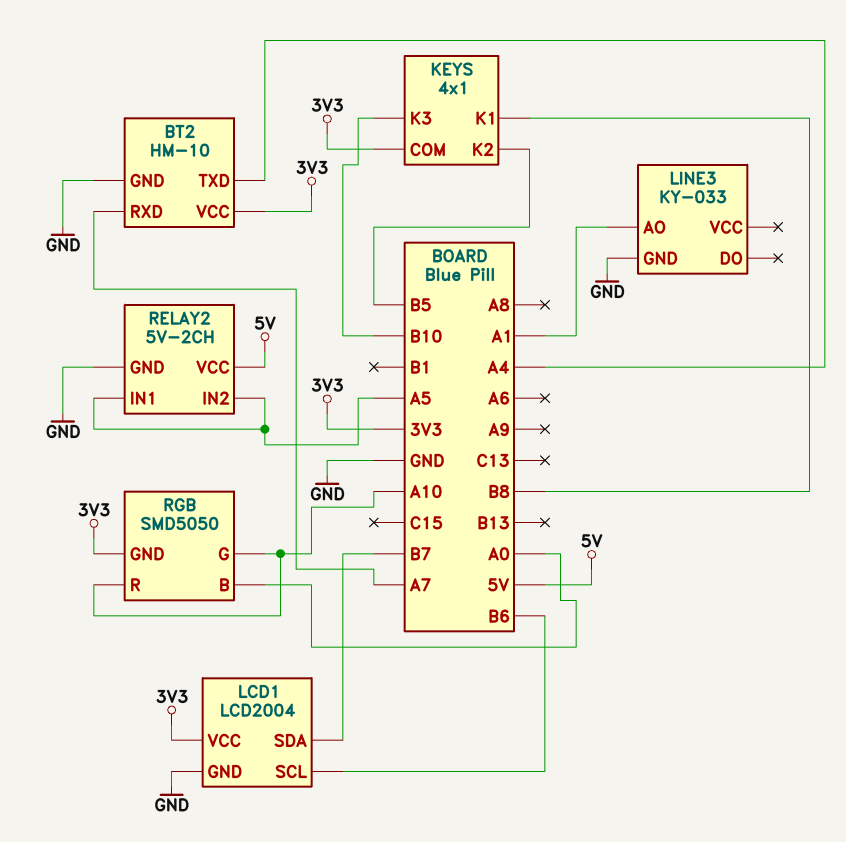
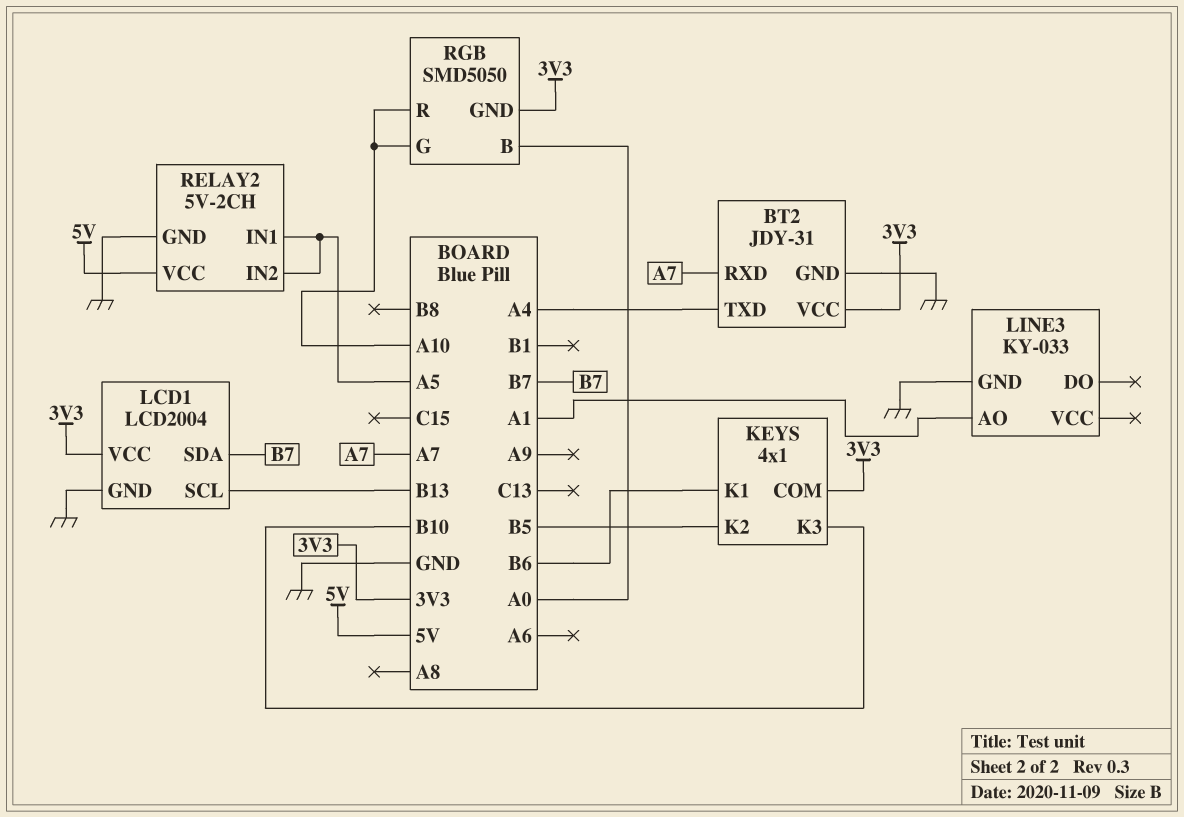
BT2: HM-10 -> JDY-31
KEYS pin K1: B8 -> B6
LCD1 pin SCL: B6 -> B13

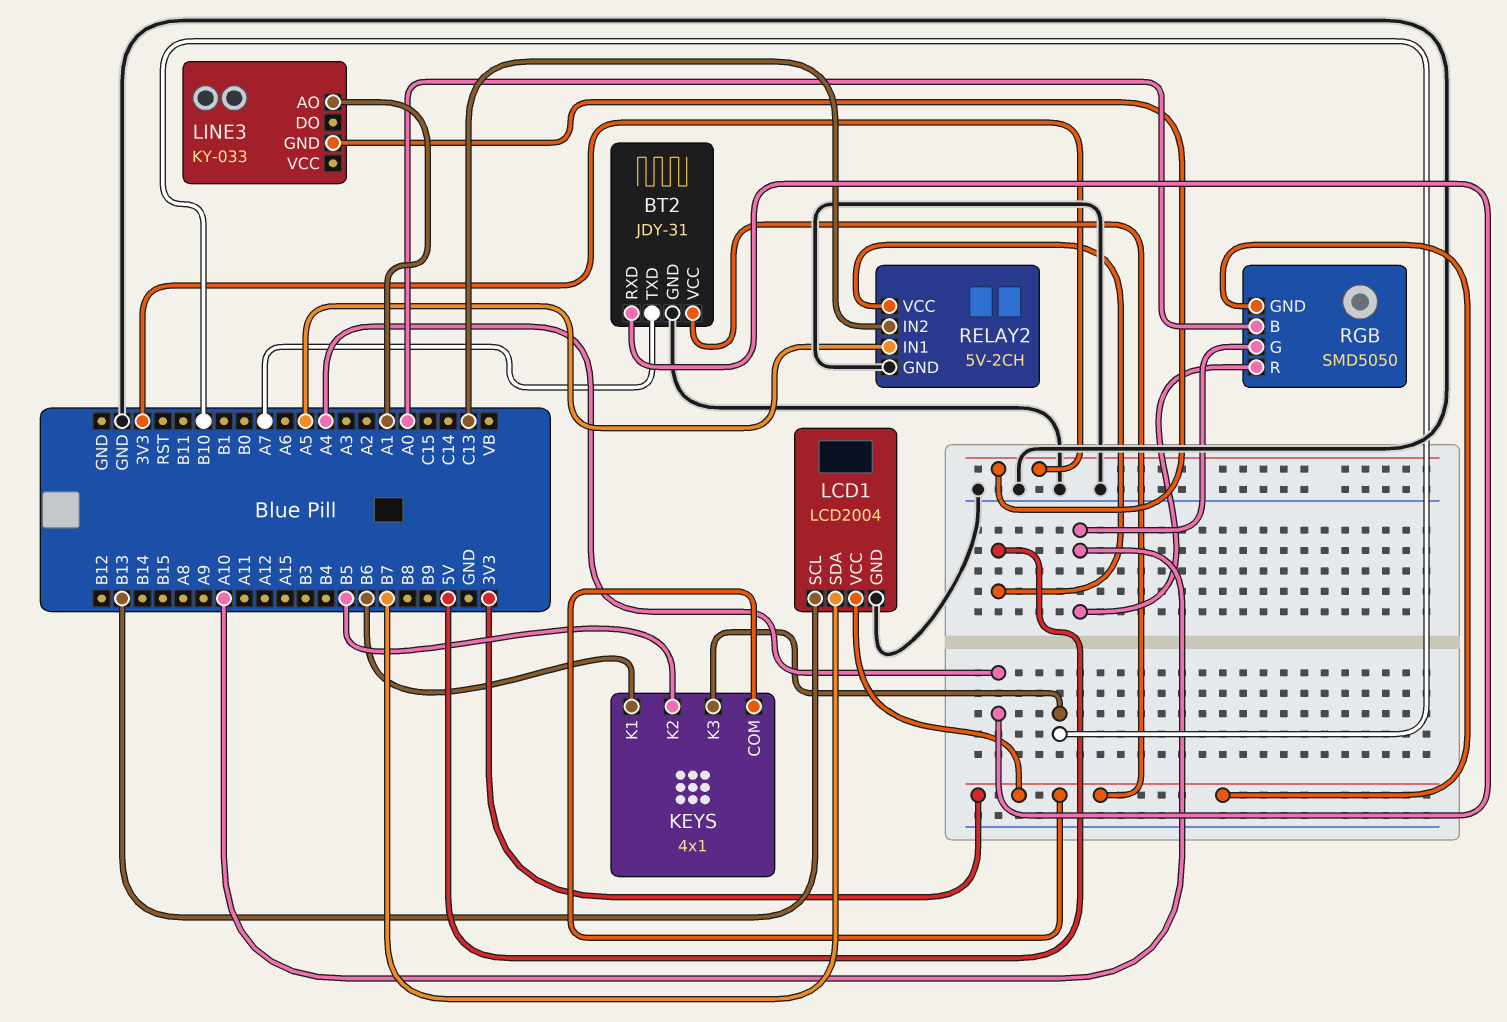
BT2 pin RXD: A7 -> A4
BT2 pin TXD: A4 -> A7
LINE3 pin GND: GND -> 3V3
RELAY2 pin IN2: A5 -> C13

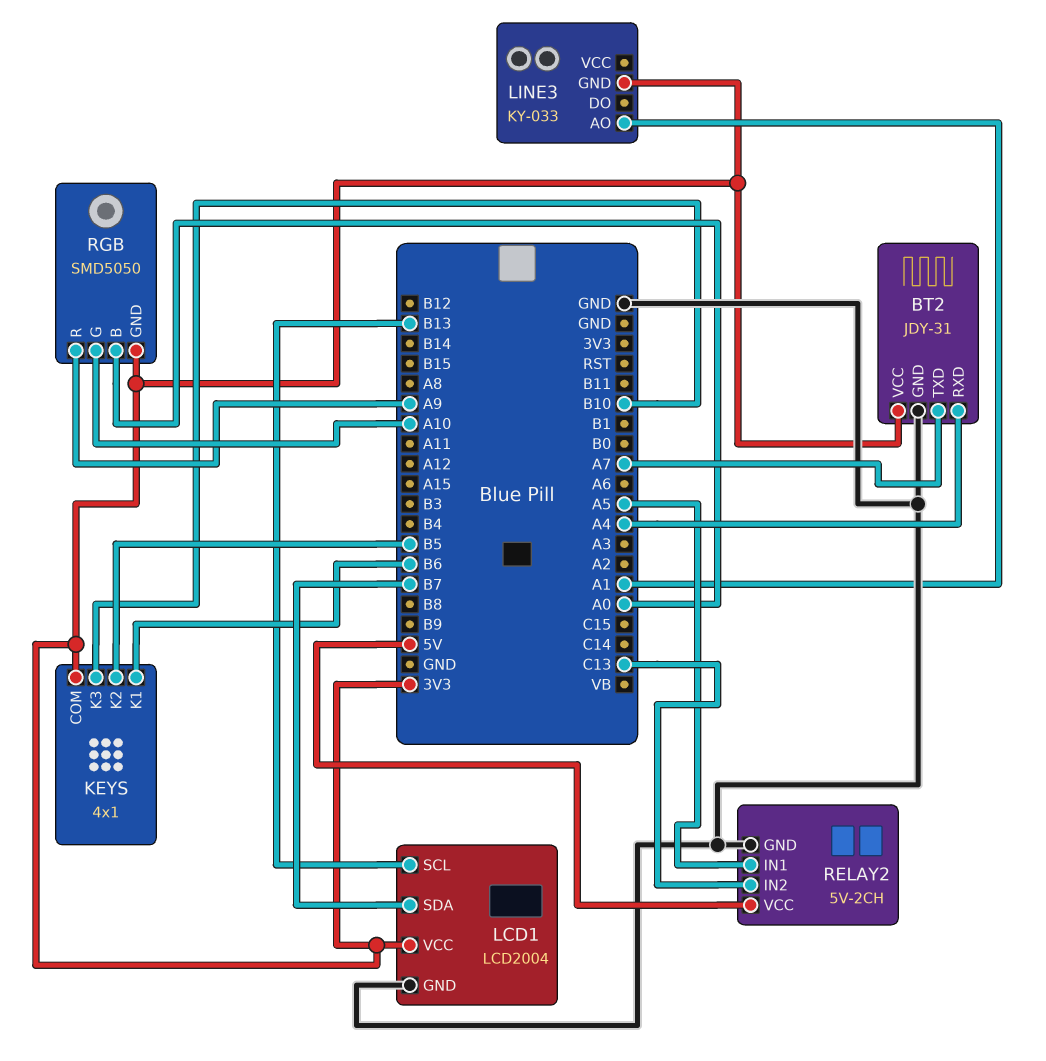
RGB pin R: A10 -> A9

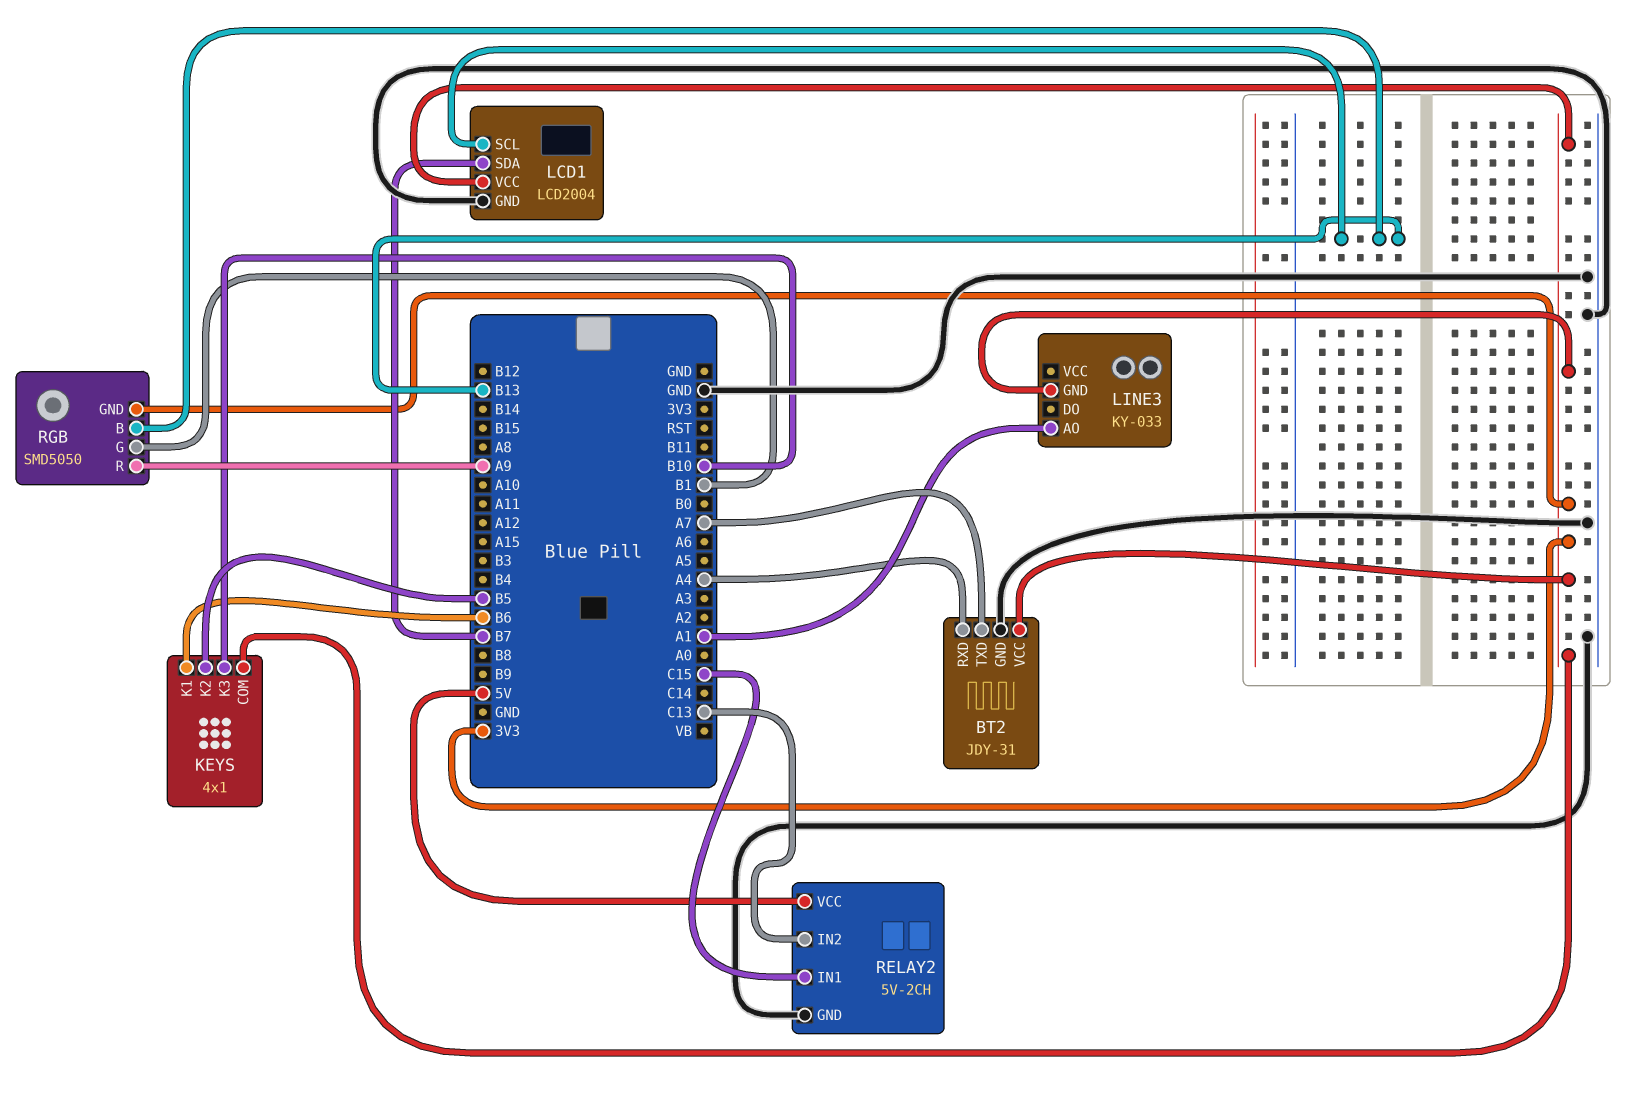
RELAY2 pin IN1: A5 -> C15
RGB pin B: A0 -> B13
RGB pin G: A10 -> B1

